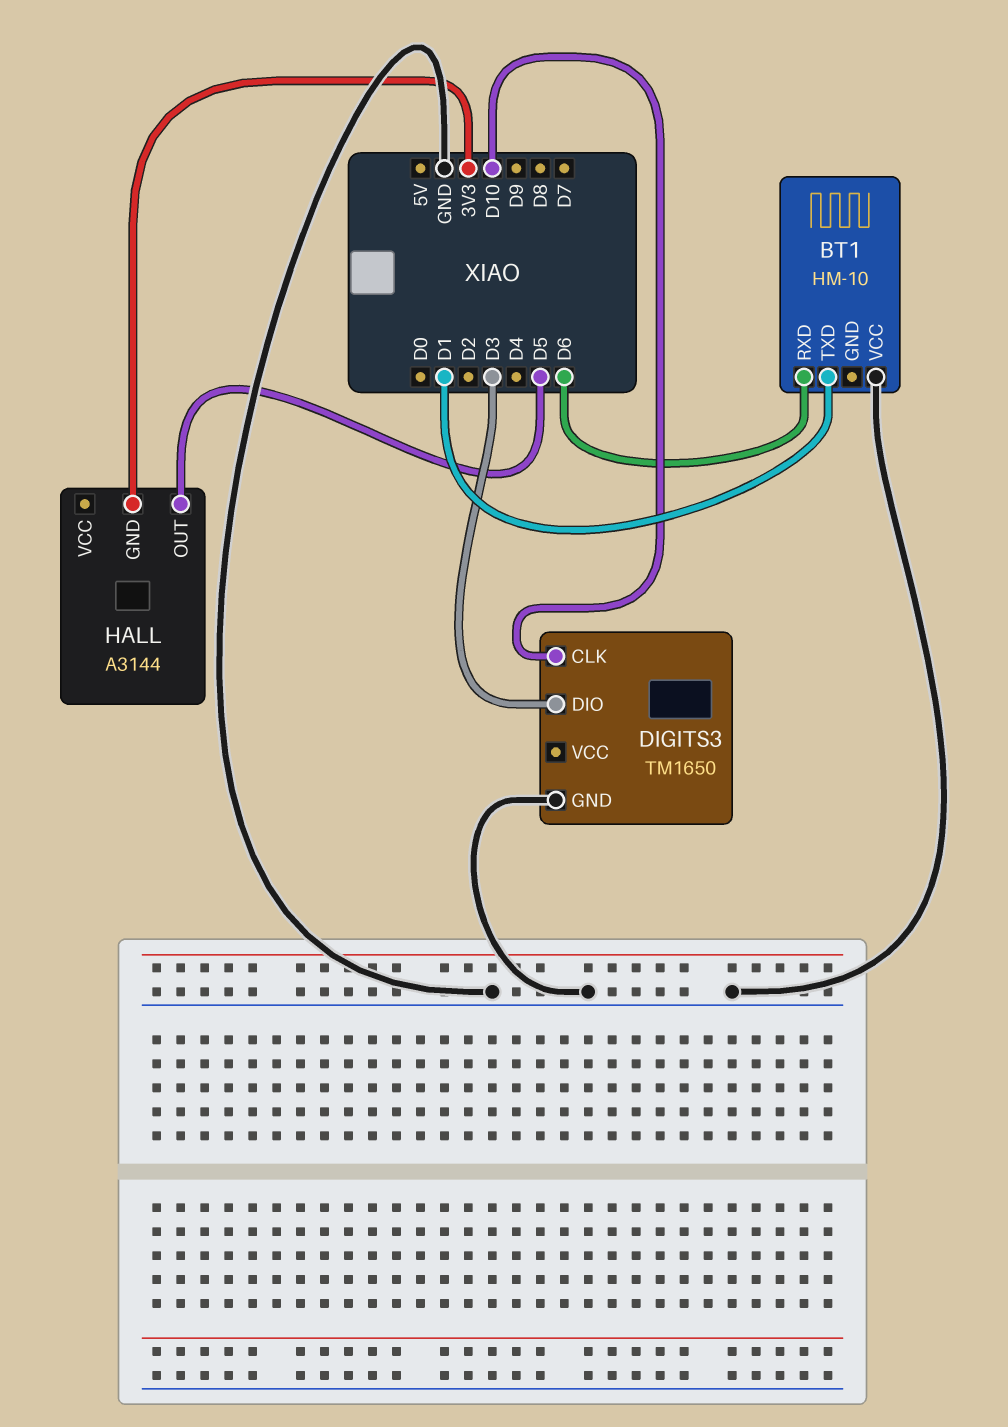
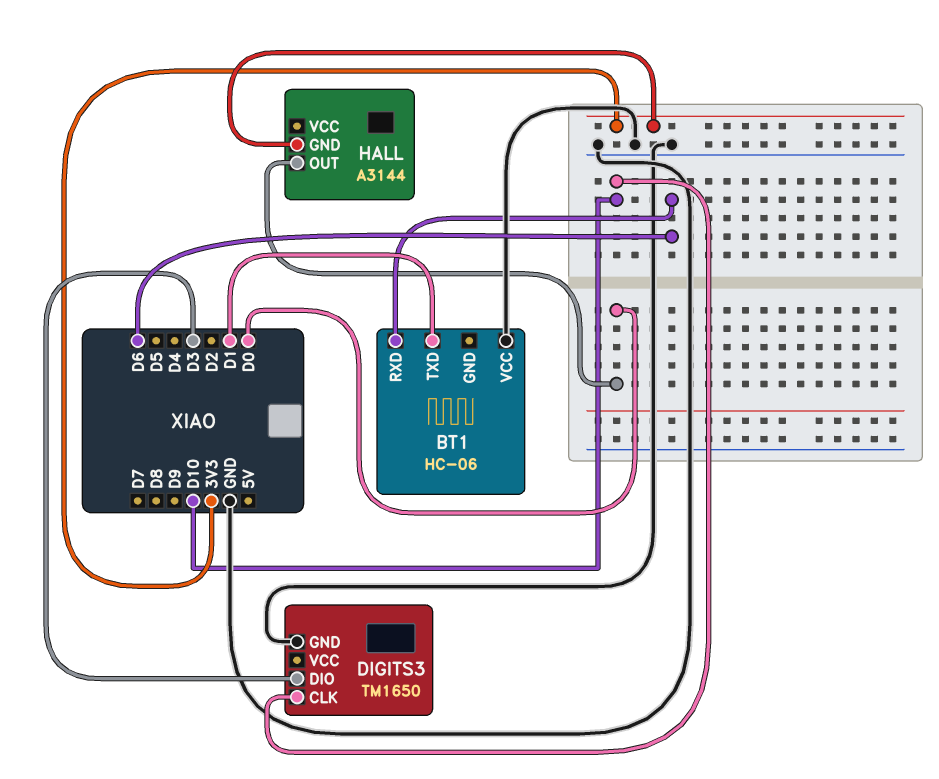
BT1: HM-10 -> HC-06
HALL pin OUT: D5 -> D0

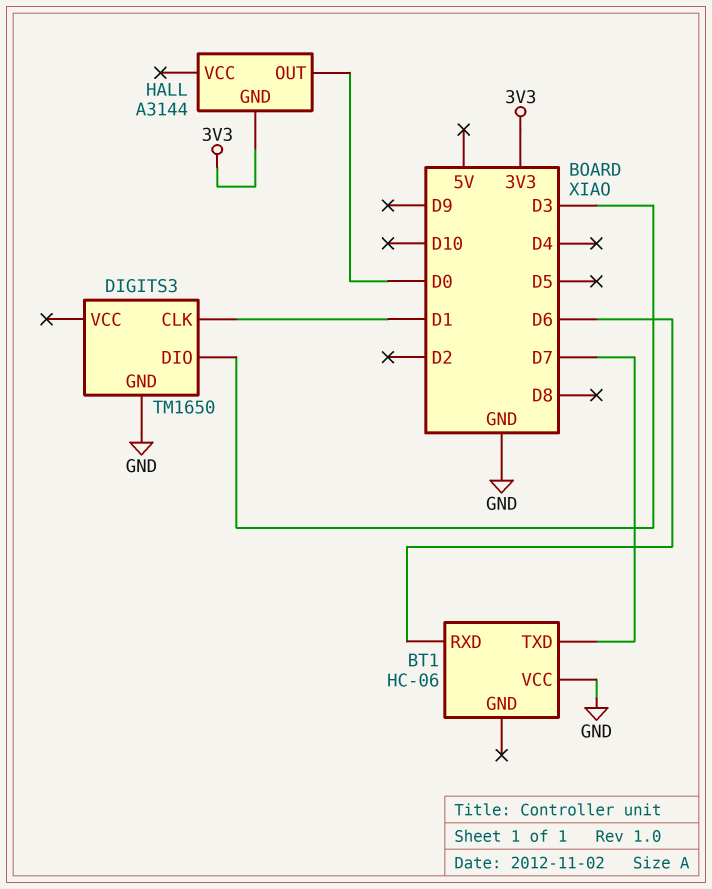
BT1 pin TXD: D1 -> D7
DIGITS3 pin CLK: D10 -> D1

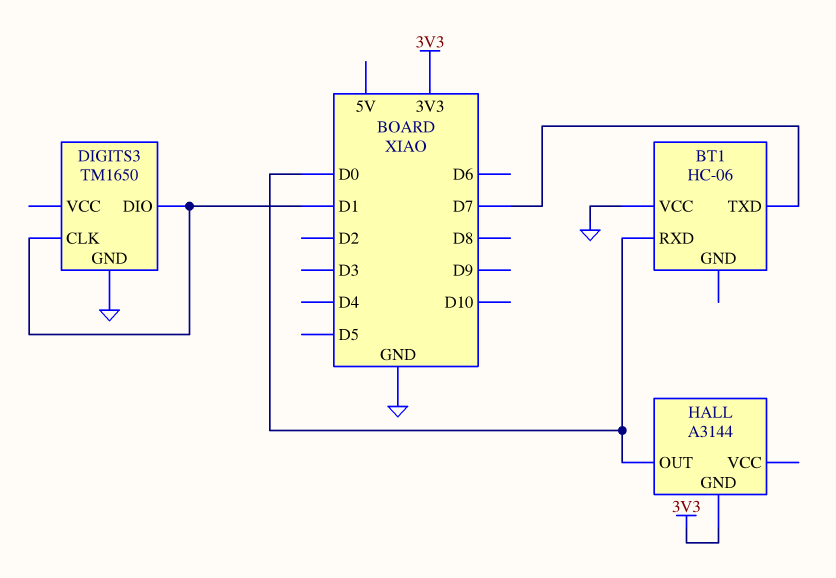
BT1 pin RXD: D6 -> D0
DIGITS3 pin DIO: D3 -> D1

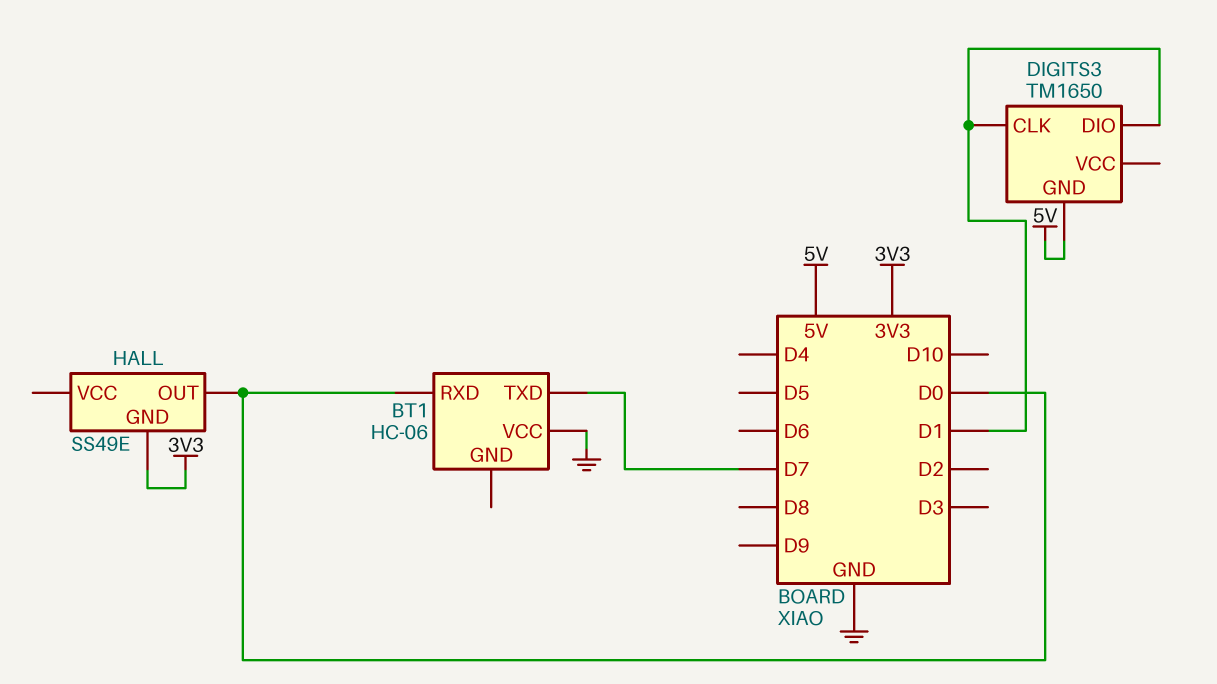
DIGITS3 pin GND: GND -> 5V
HALL: A3144 -> SS49E

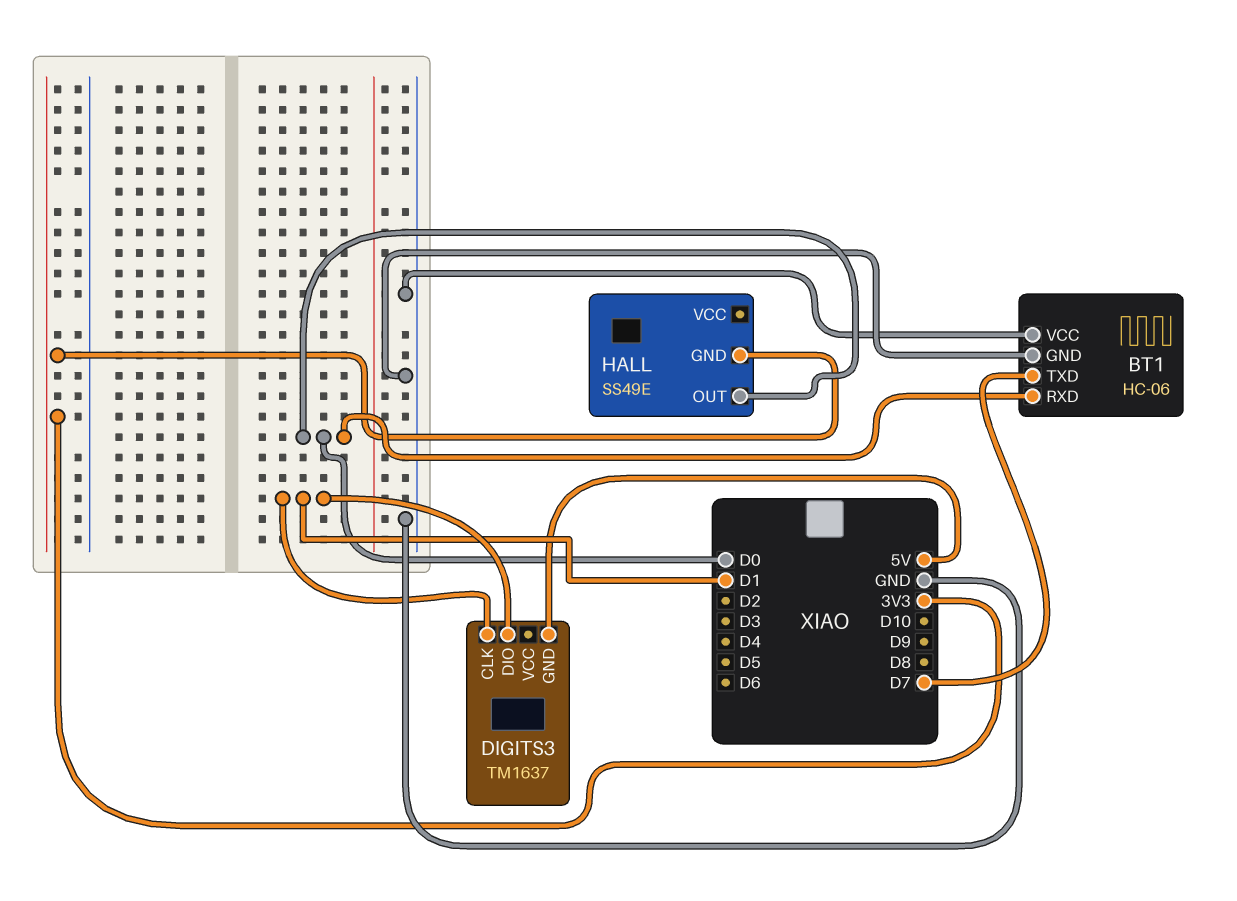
BT1 pin GND: none -> GND
DIGITS3: TM1650 -> TM1637

